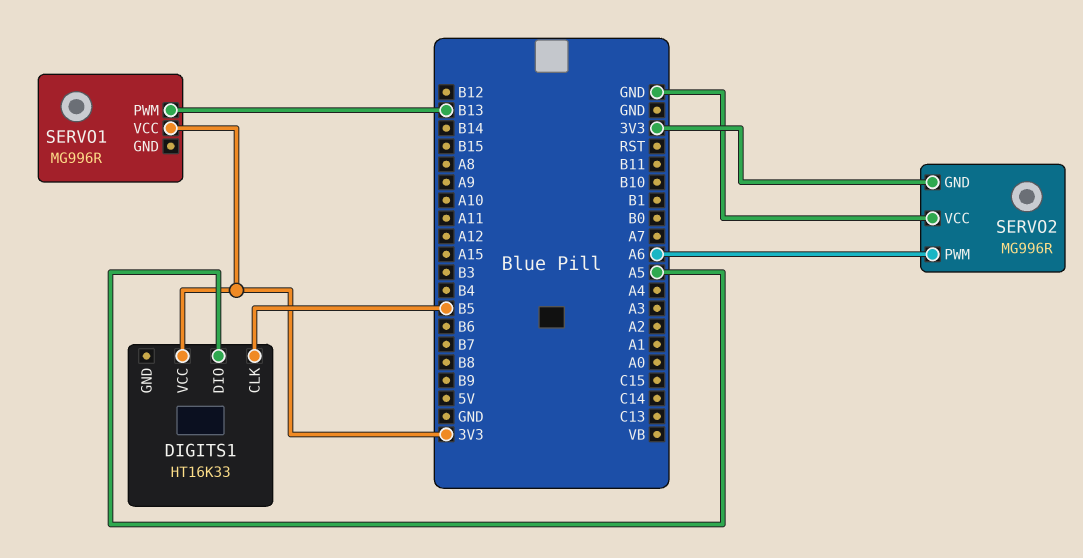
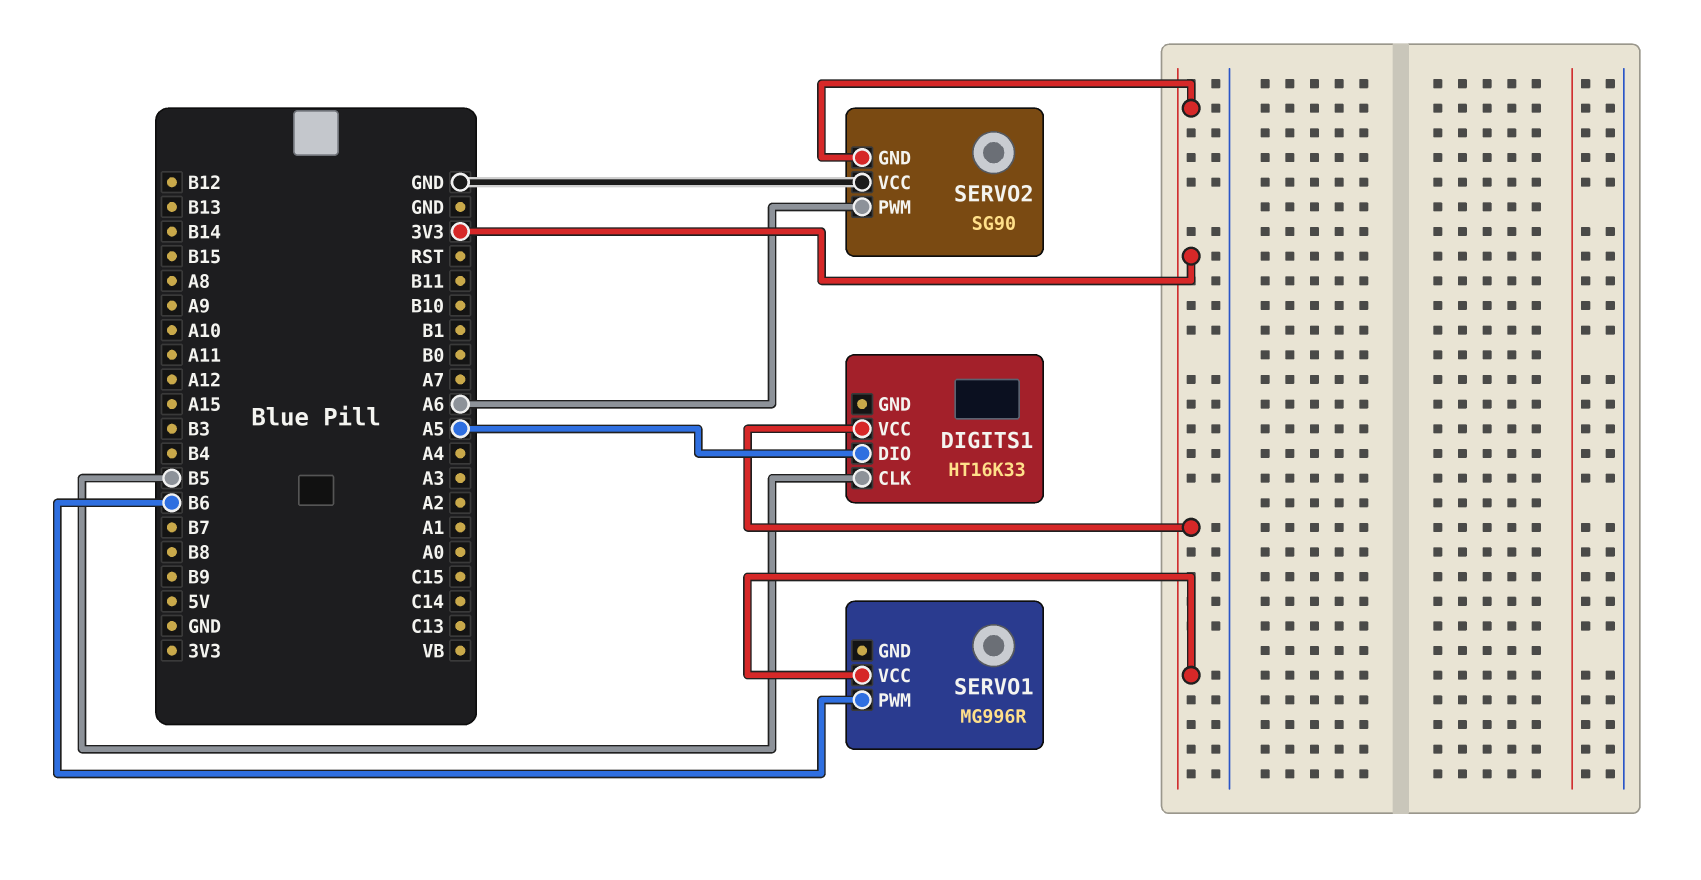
SERVO1 pin PWM: B13 -> B6
SERVO2: MG996R -> SG90

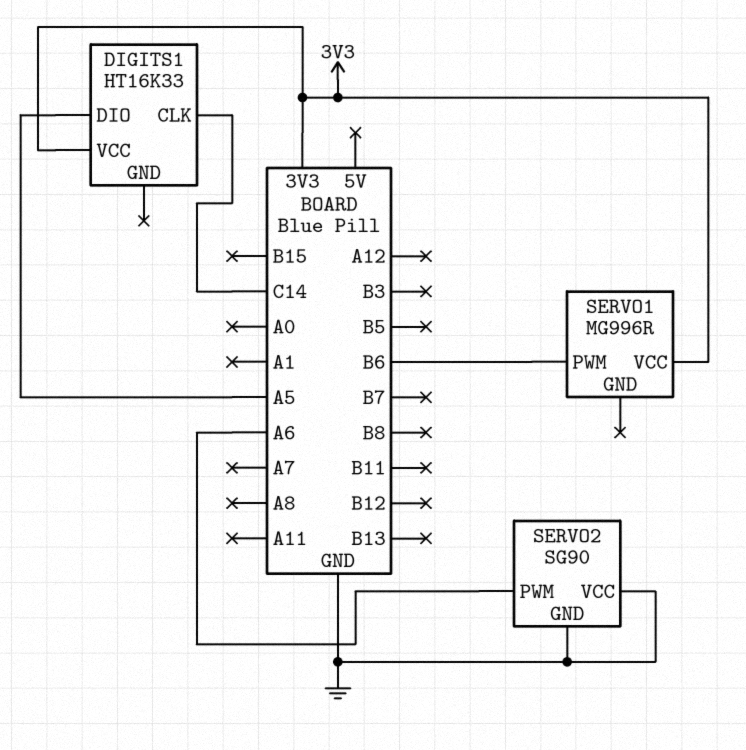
DIGITS1 pin CLK: B5 -> C14
SERVO2 pin GND: 3V3 -> GND

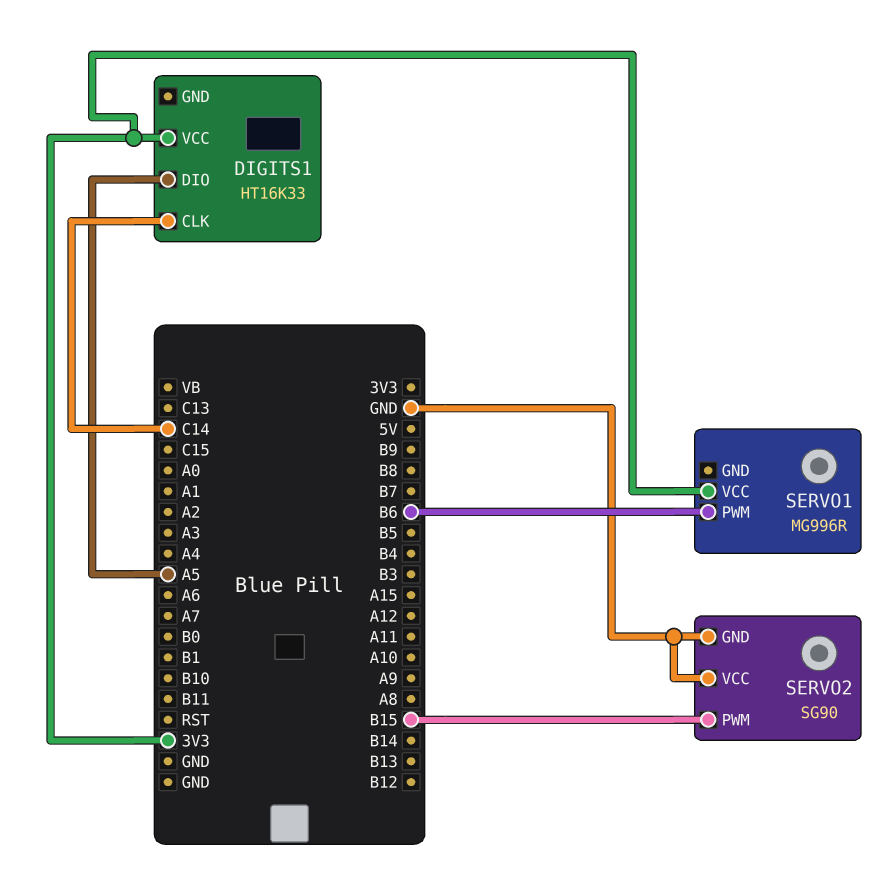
SERVO2 pin PWM: A6 -> B15

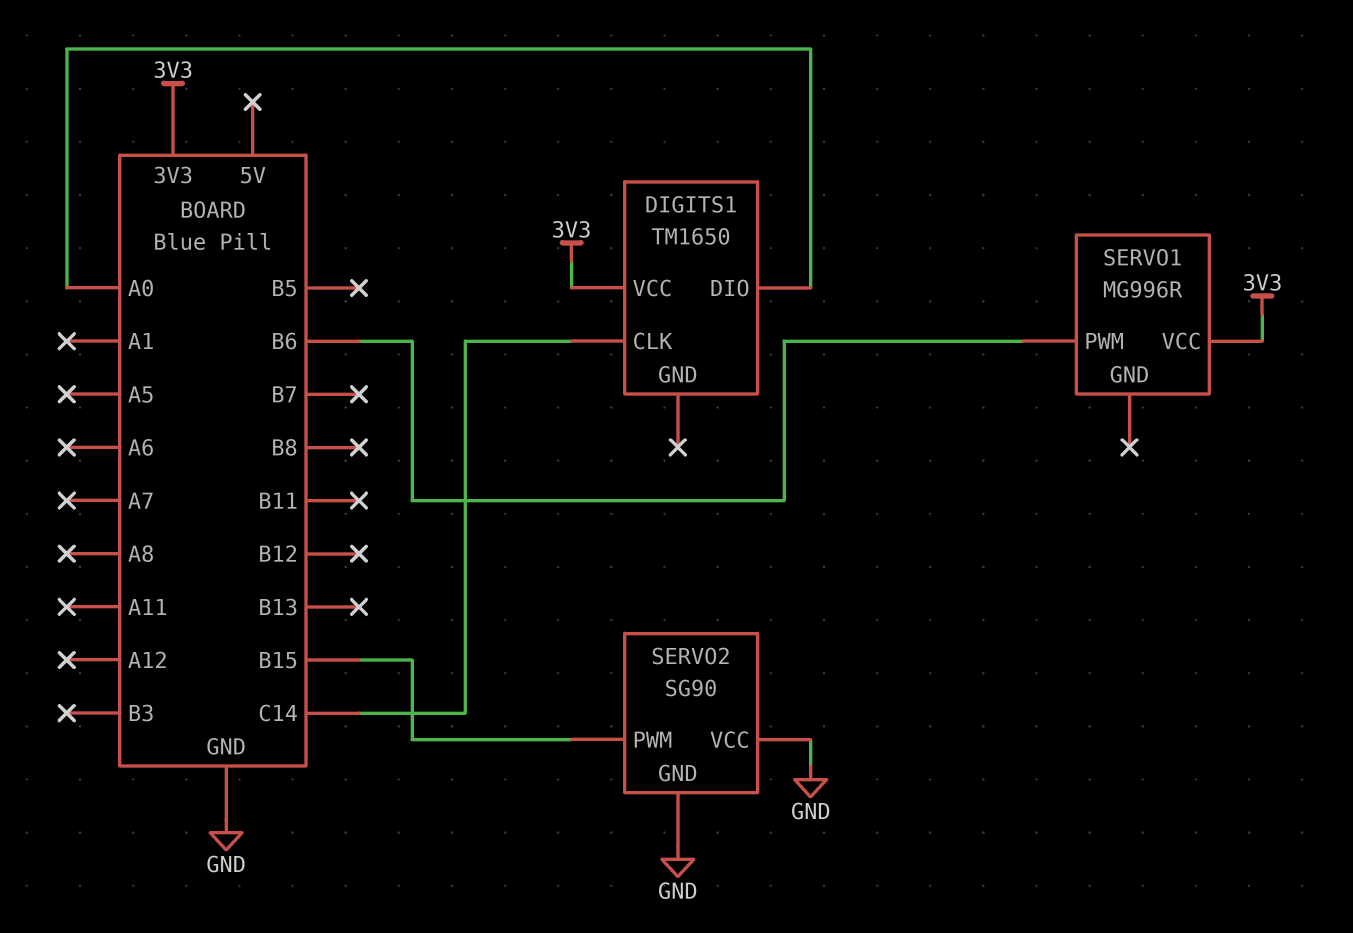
DIGITS1: HT16K33 -> TM1650
DIGITS1 pin DIO: A5 -> A0

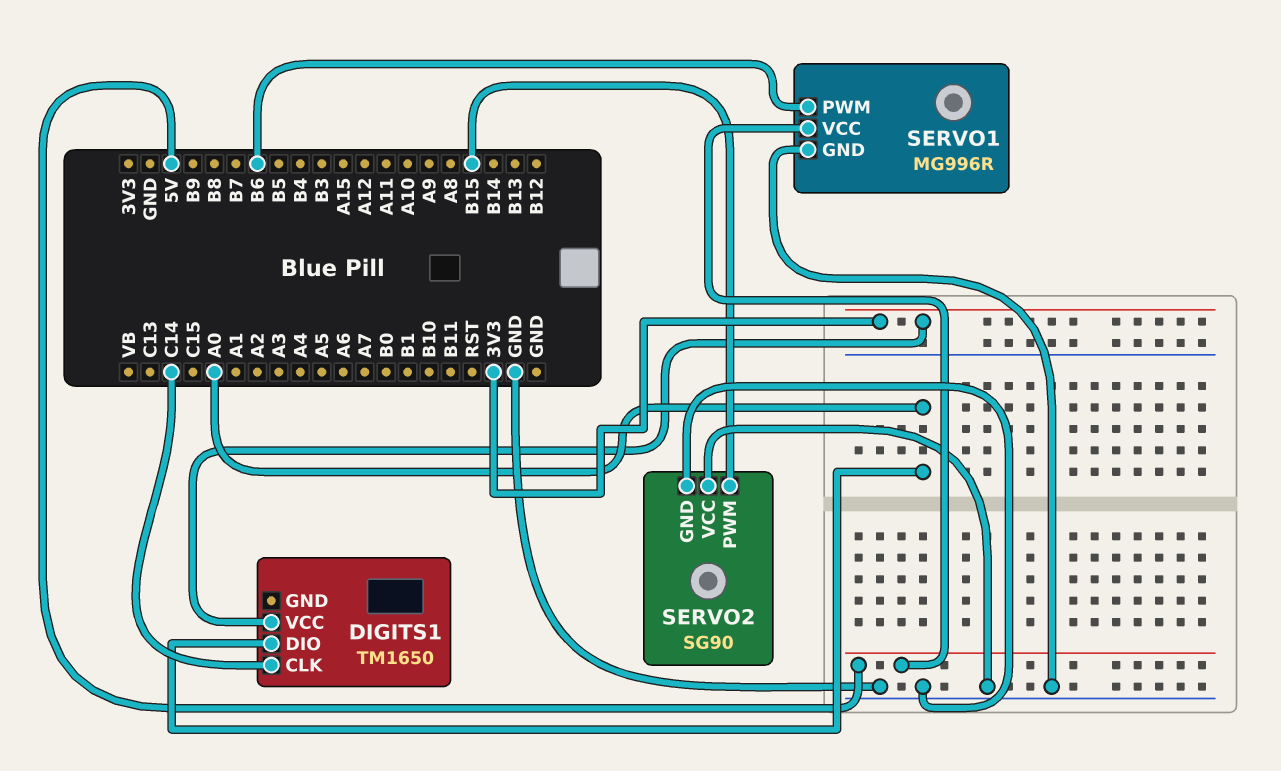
SERVO1 pin GND: none -> GND
SERVO1 pin VCC: 3V3 -> 5V

